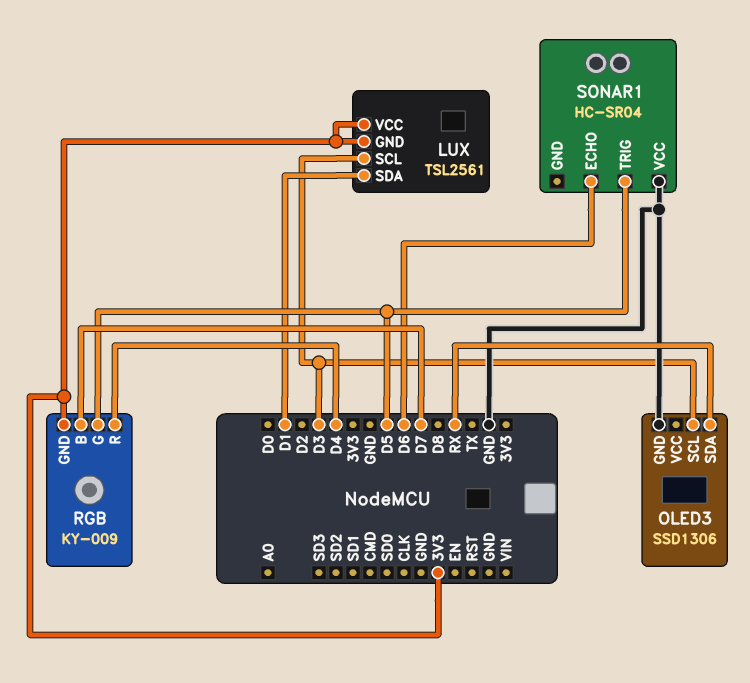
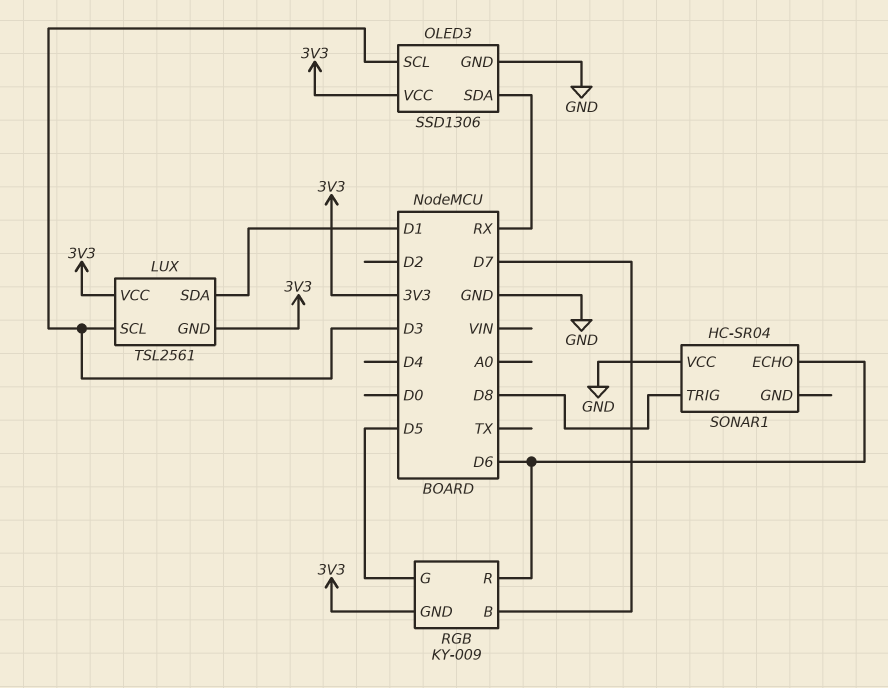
OLED3 pin VCC: none -> 3V3
RGB pin R: D4 -> D6
SONAR1 pin TRIG: D5 -> D8

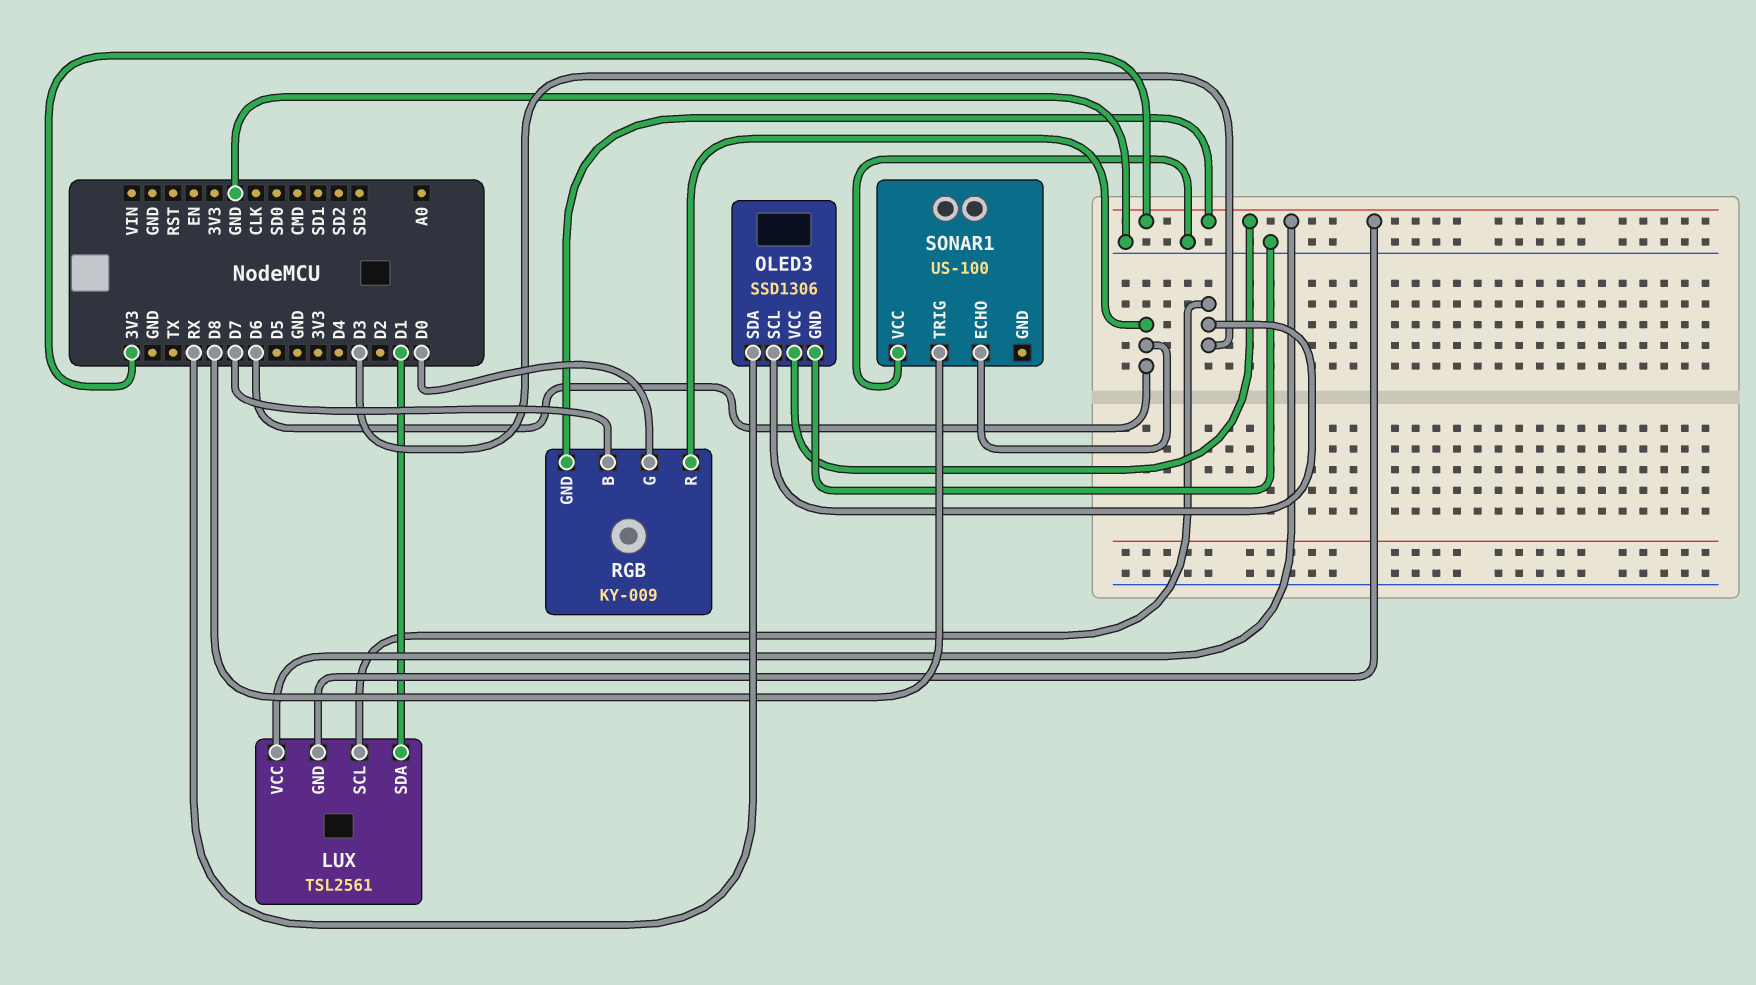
RGB pin G: D5 -> D0
SONAR1: HC-SR04 -> US-100

